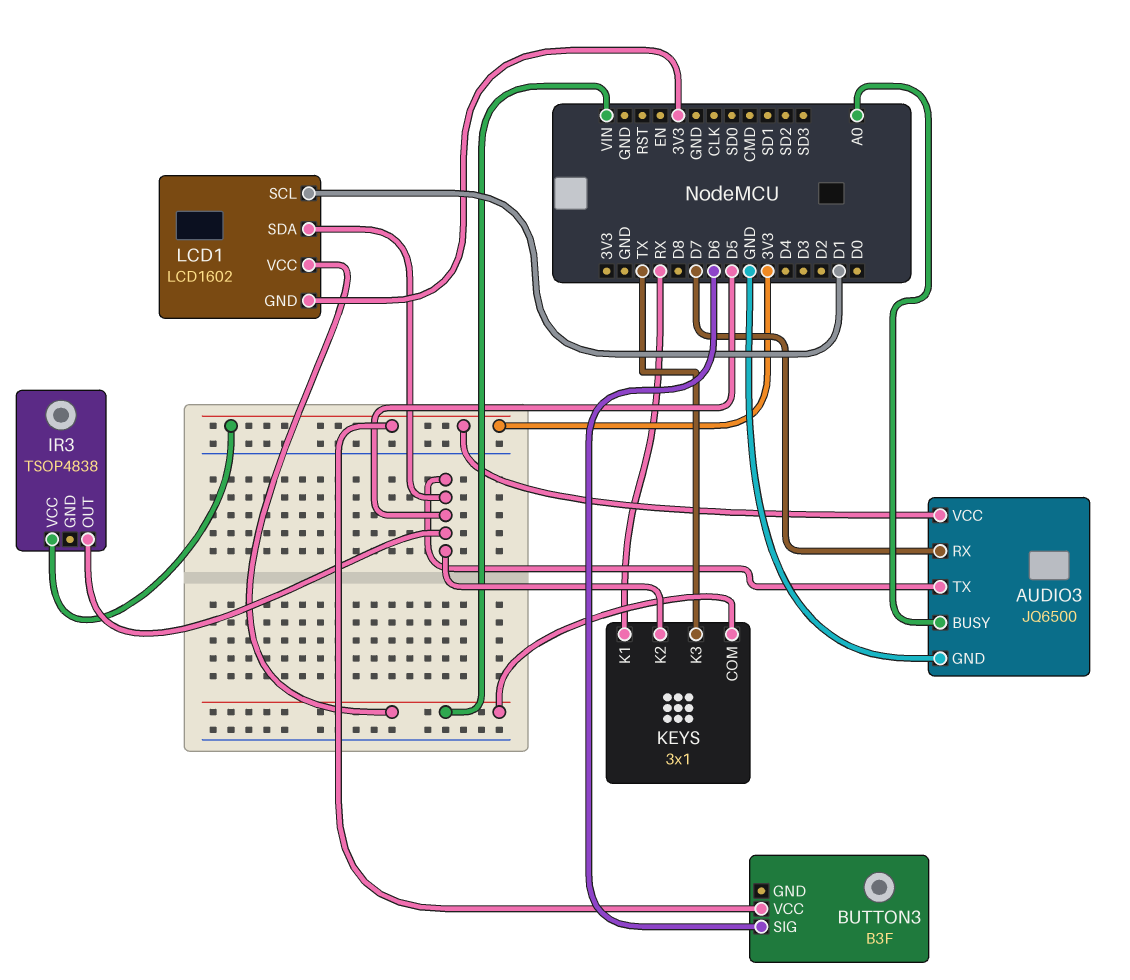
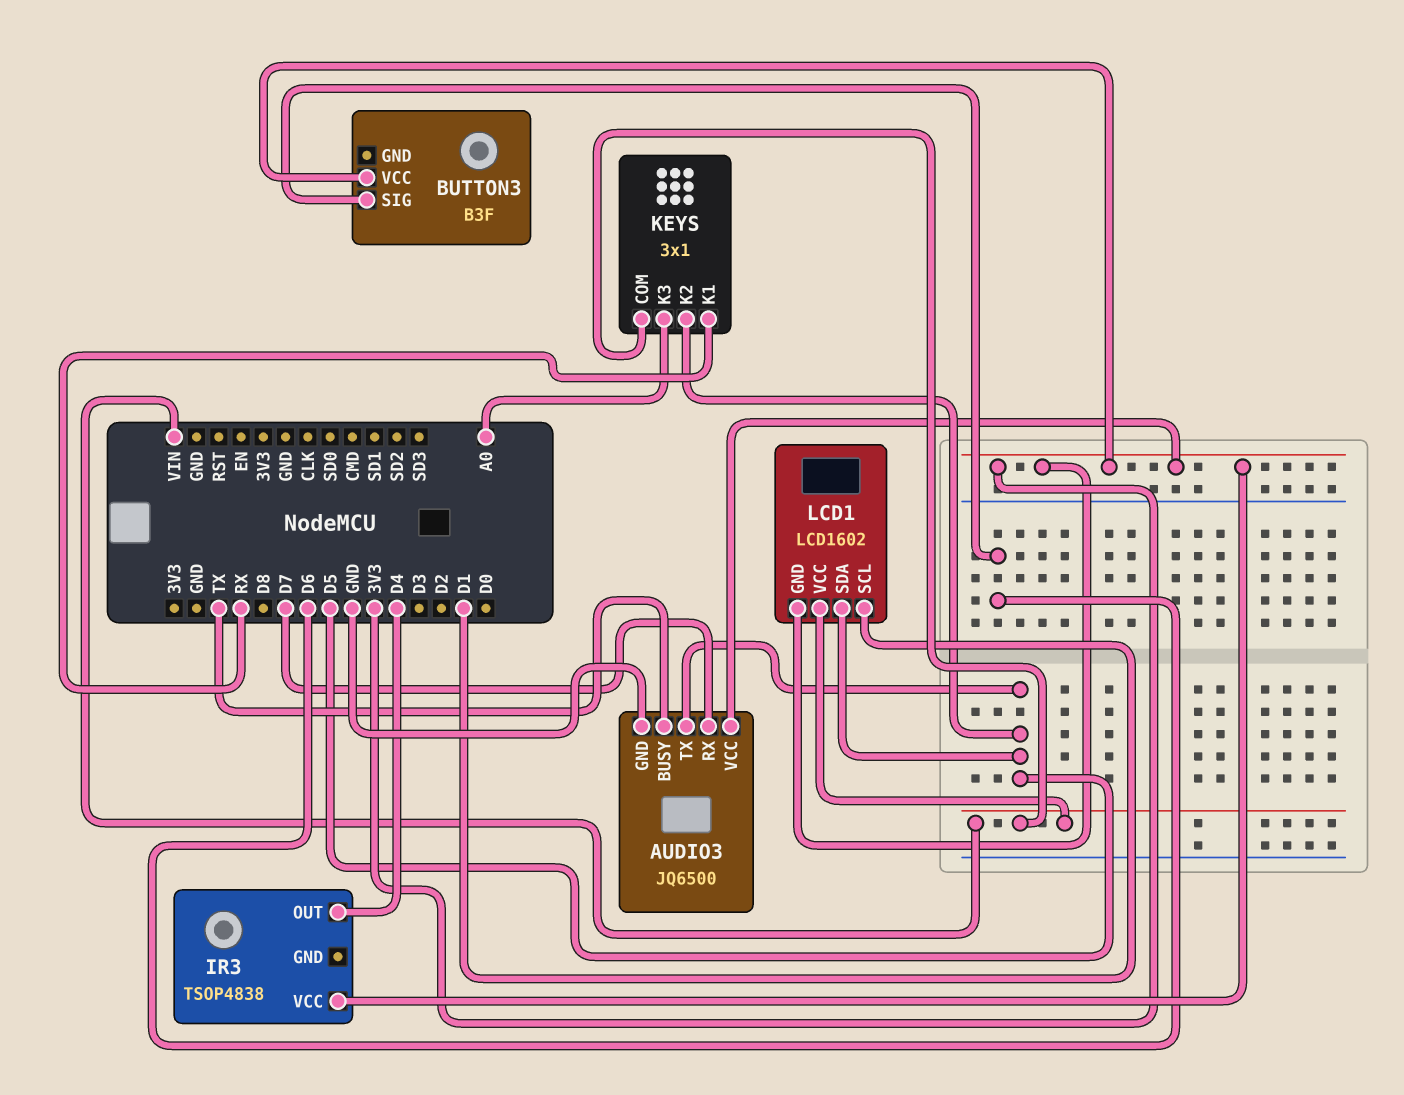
AUDIO3 pin BUSY: A0 -> TX
IR3 pin OUT: D5 -> D4
KEYS pin K3: TX -> A0

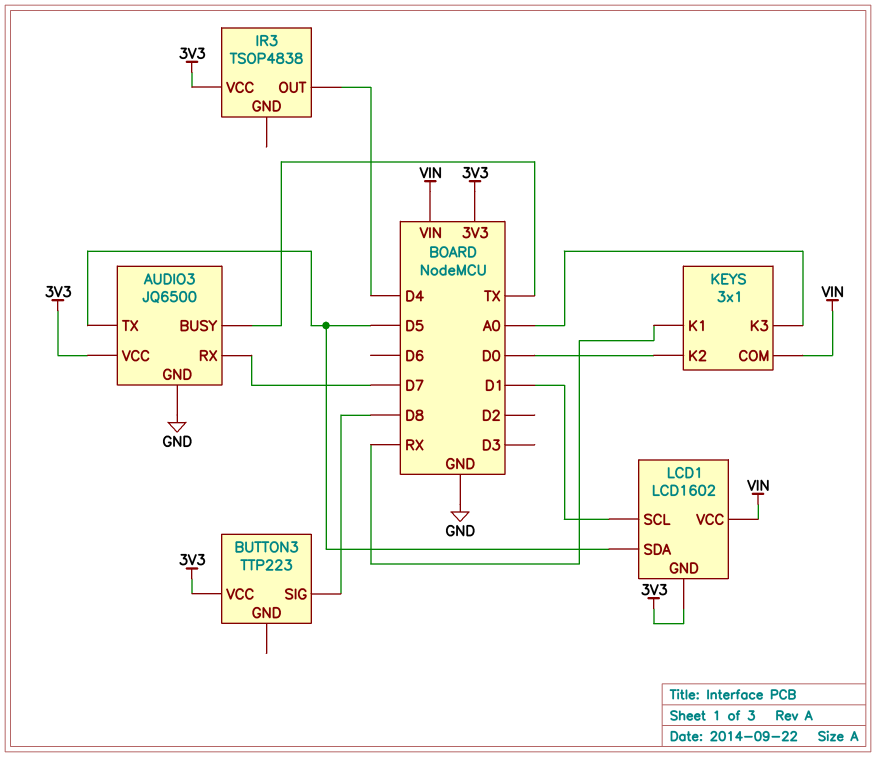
BUTTON3: B3F -> TTP223
BUTTON3 pin SIG: D6 -> D8
KEYS pin K2: D5 -> D0

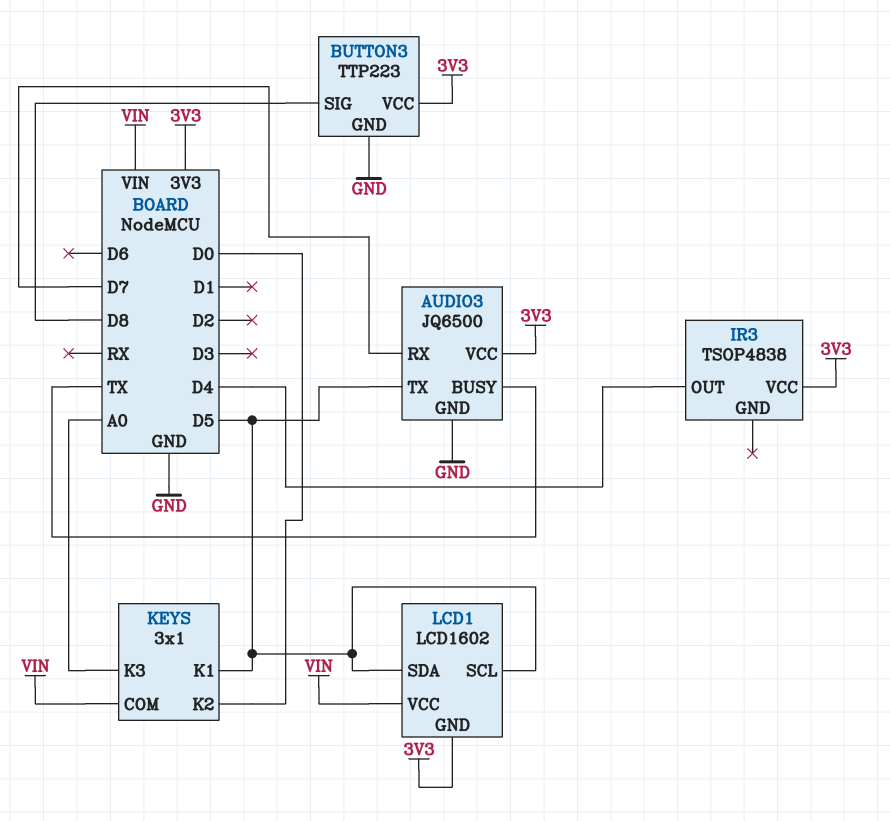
BUTTON3 pin GND: none -> GND
KEYS pin K1: RX -> D5
LCD1 pin SCL: D1 -> D5

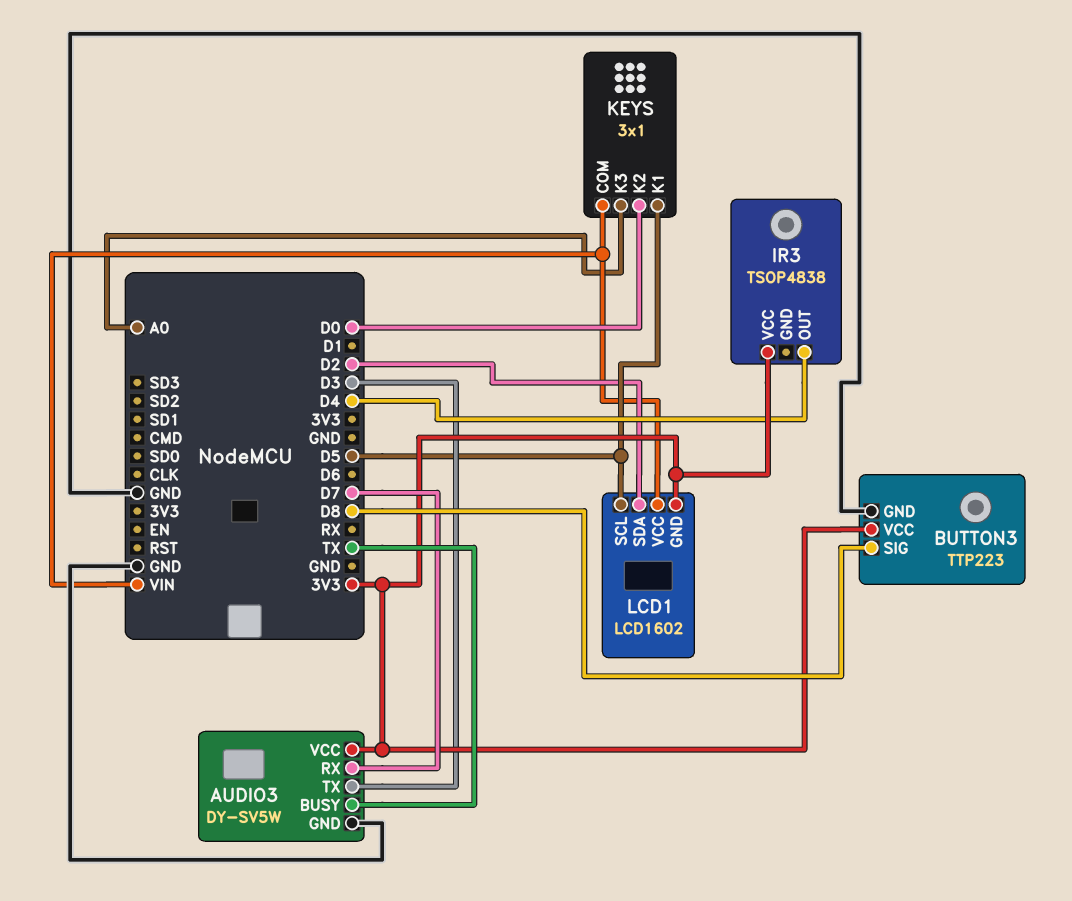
AUDIO3: JQ6500 -> DY-SV5W
AUDIO3 pin TX: D5 -> D3
LCD1 pin SDA: D5 -> D2

